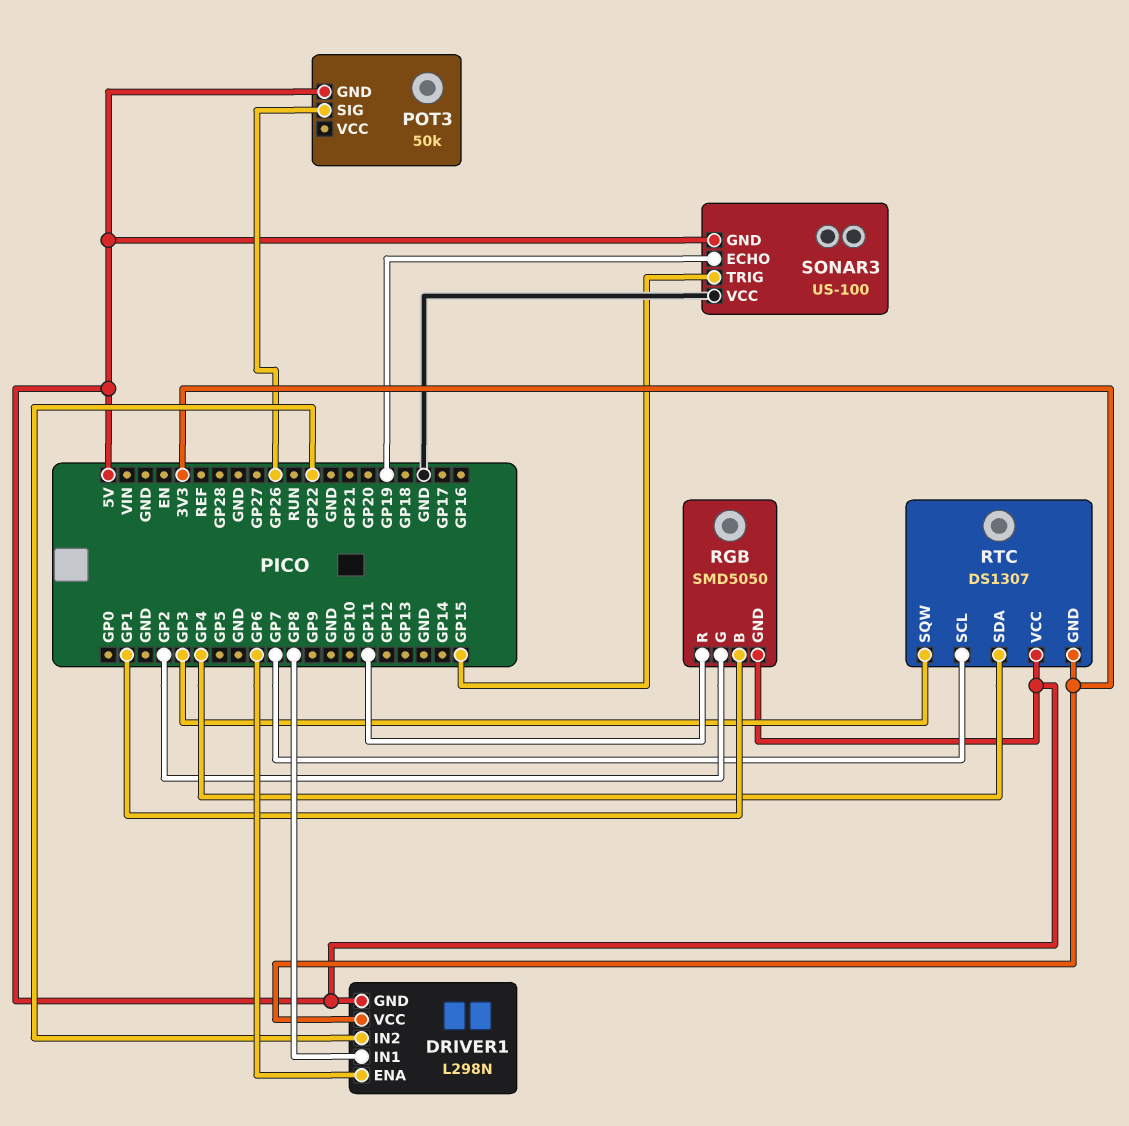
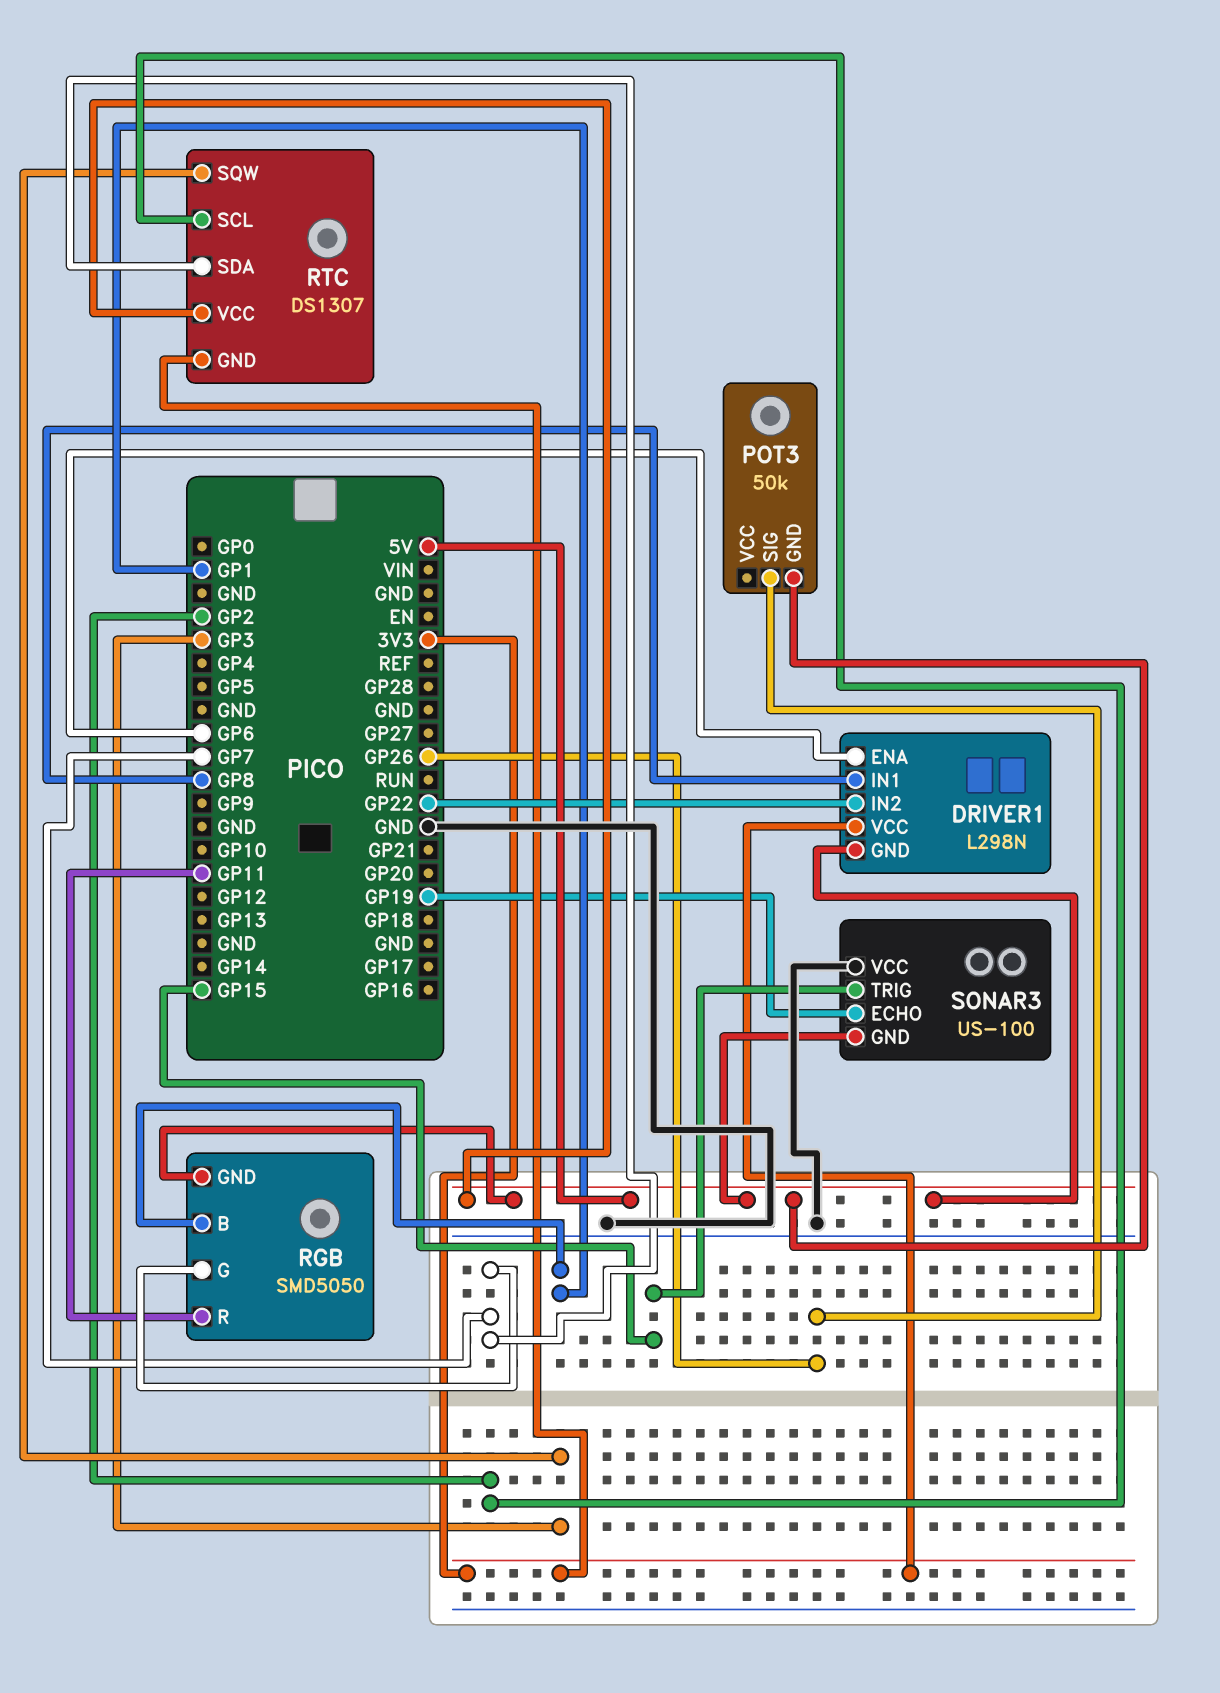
RGB pin G: GP2 -> GP7
RTC pin SCL: GP7 -> GP2
RTC pin SDA: GP4 -> GP7

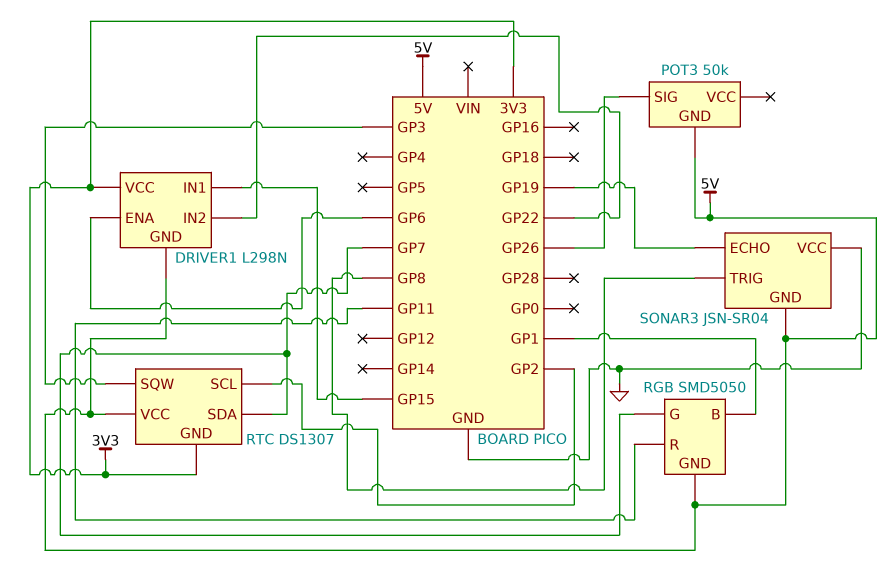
DRIVER1 pin IN1: GP8 -> GP15
SONAR3: US-100 -> JSN-SR04
SONAR3 pin TRIG: GP15 -> GP8

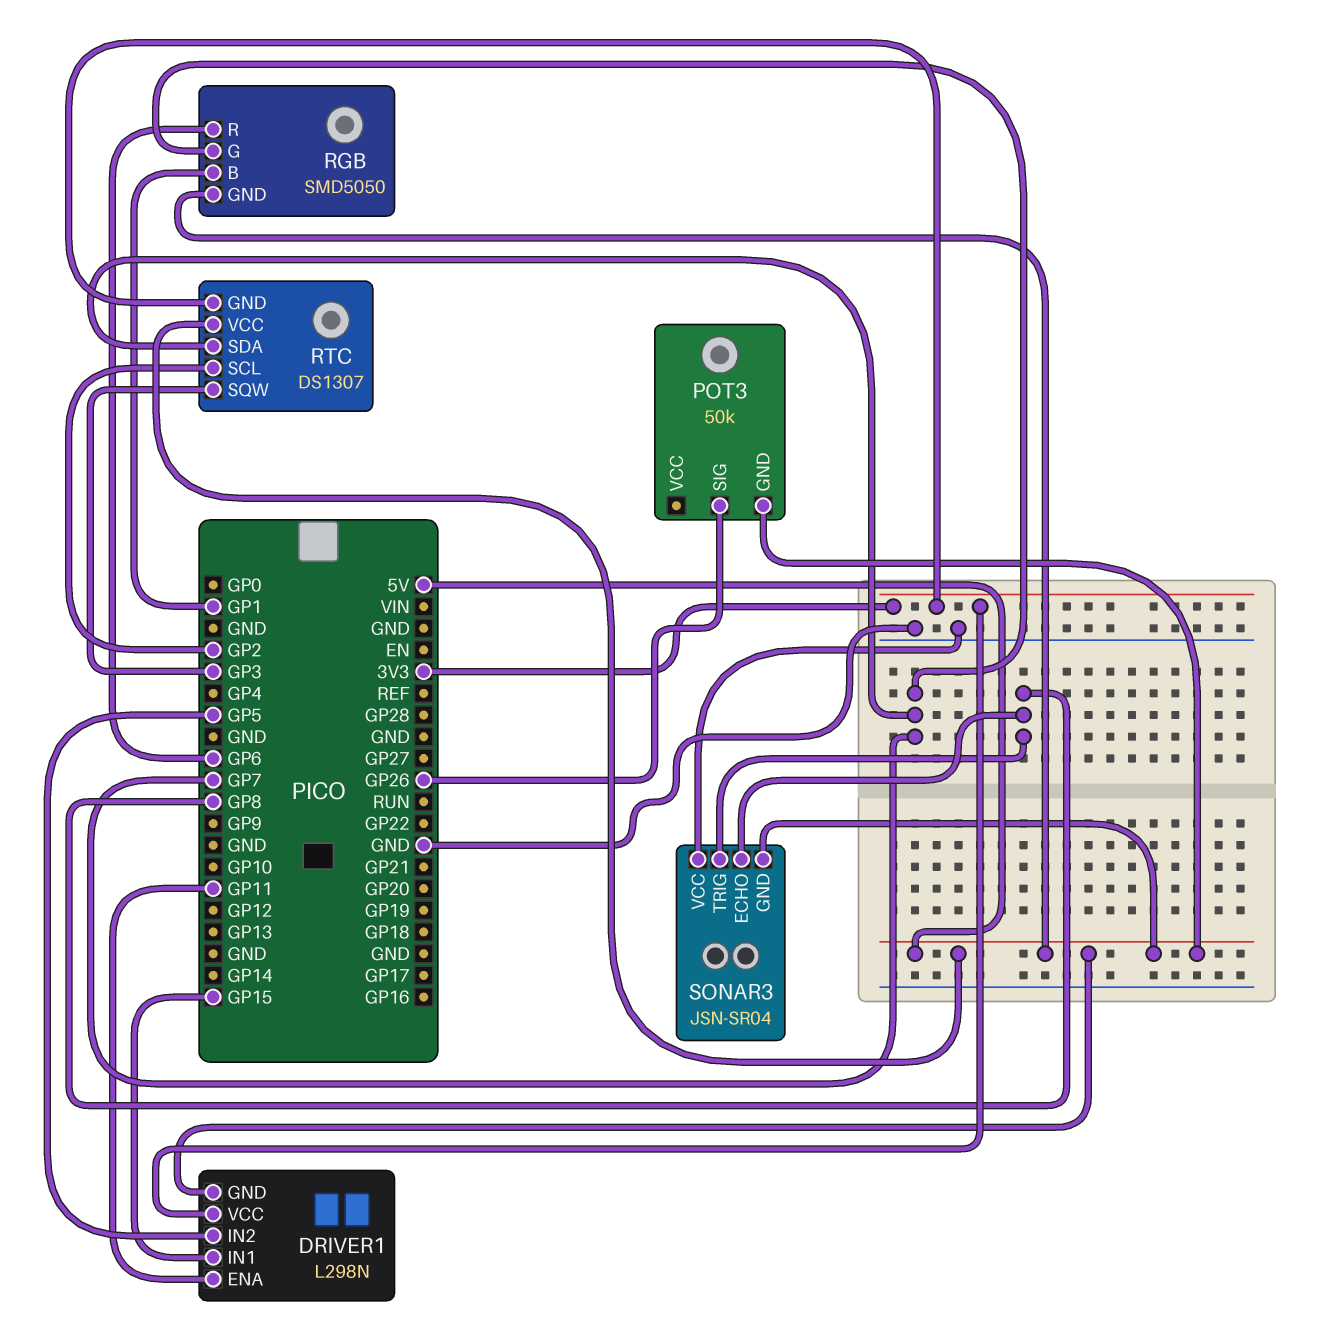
DRIVER1 pin ENA: GP6 -> GP11
DRIVER1 pin IN2: GP22 -> GP5
RGB pin R: GP11 -> GP6
SONAR3 pin ECHO: GP19 -> GP8

